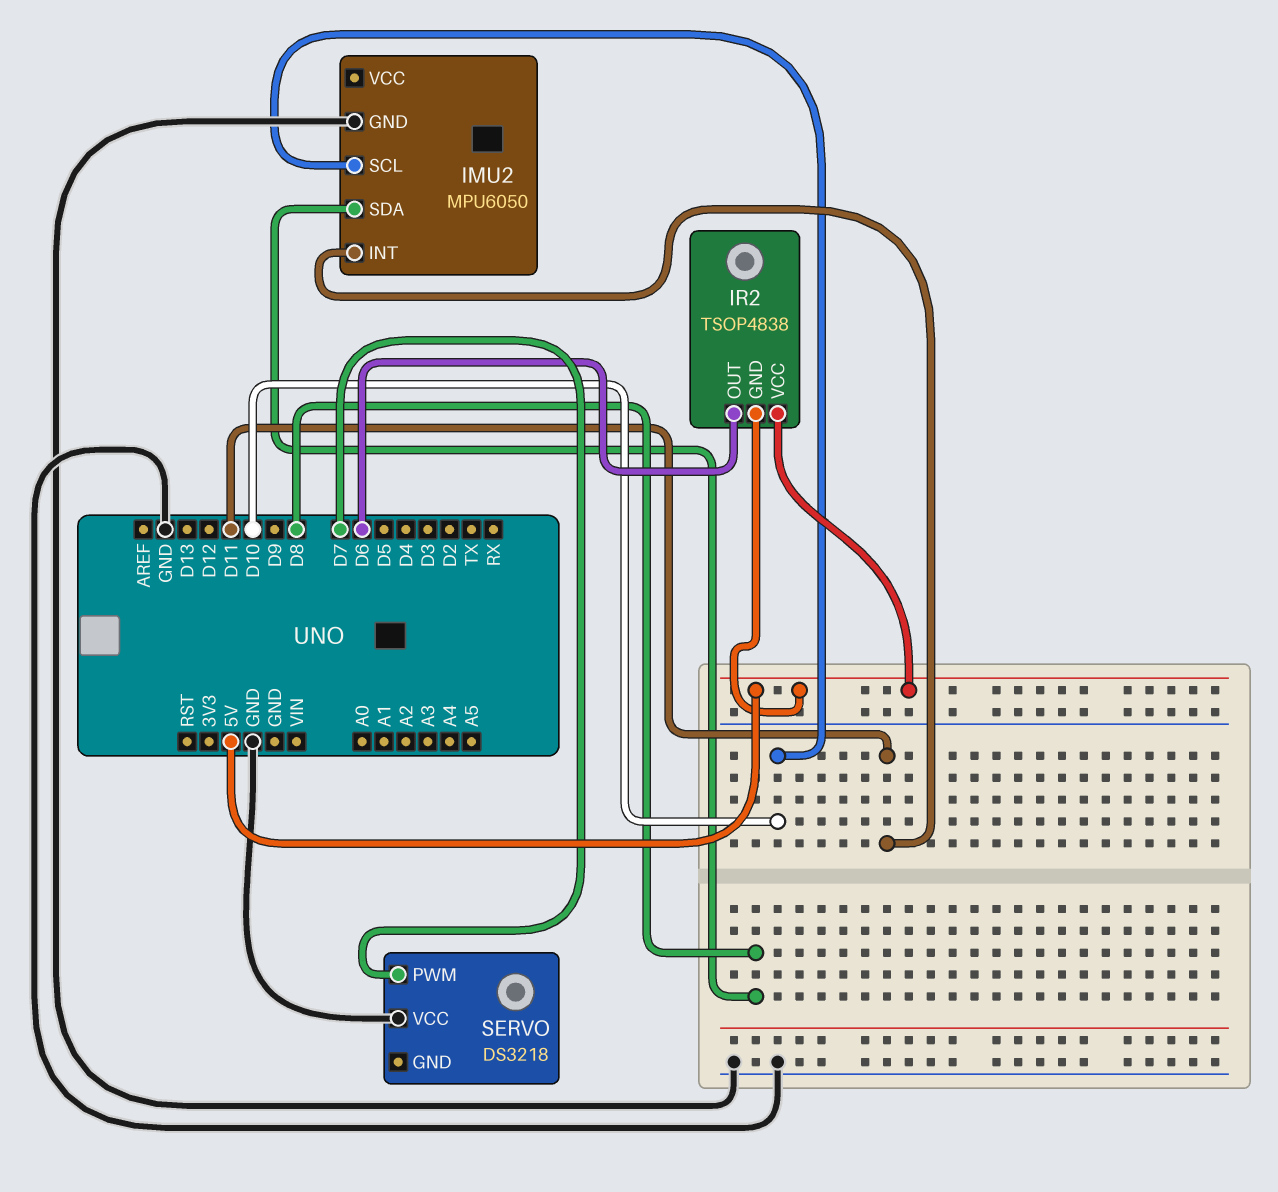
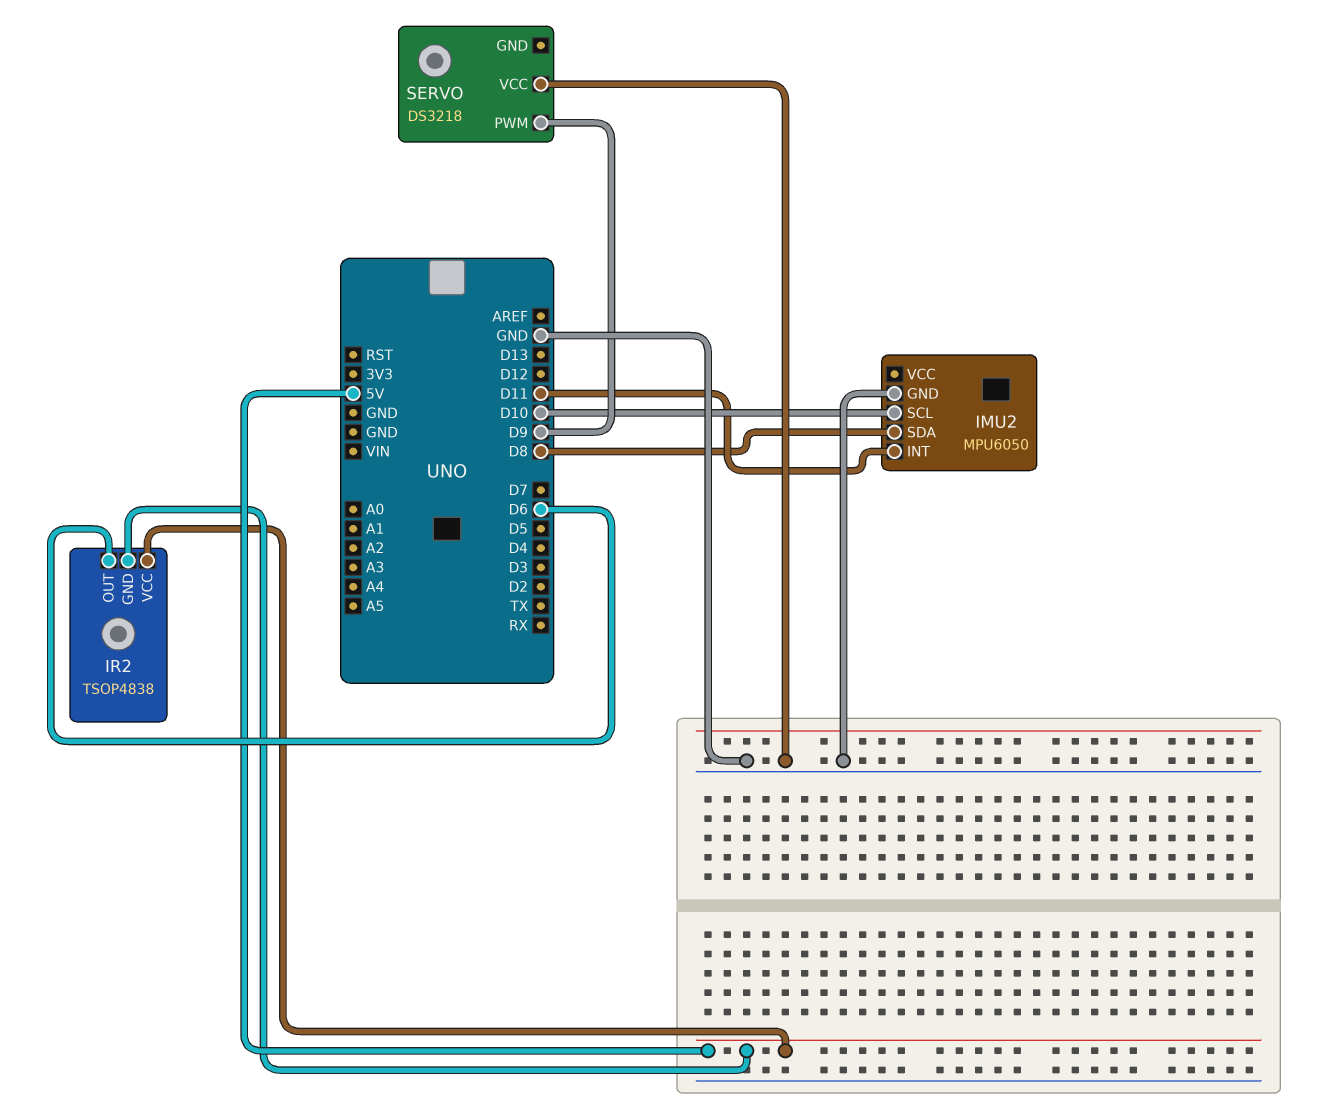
SERVO pin PWM: D7 -> D9

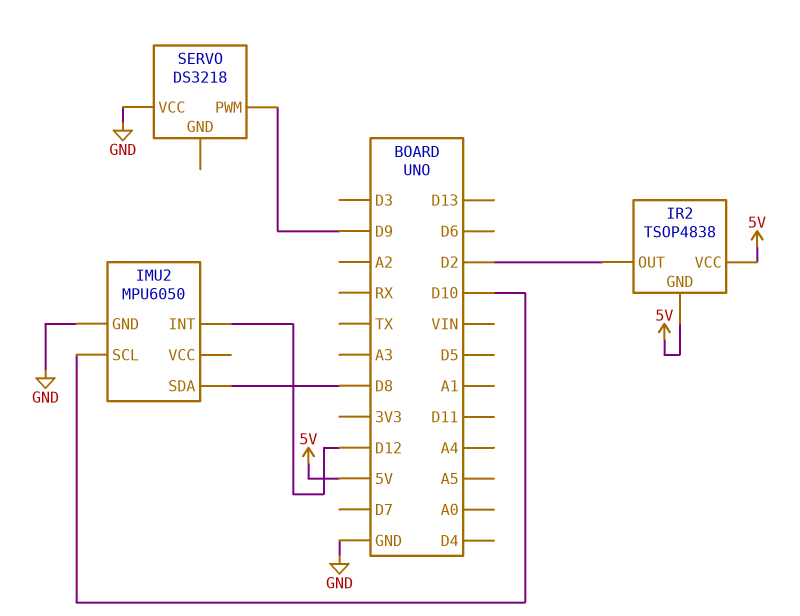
IMU2 pin INT: D11 -> D12
IR2 pin OUT: D6 -> D2

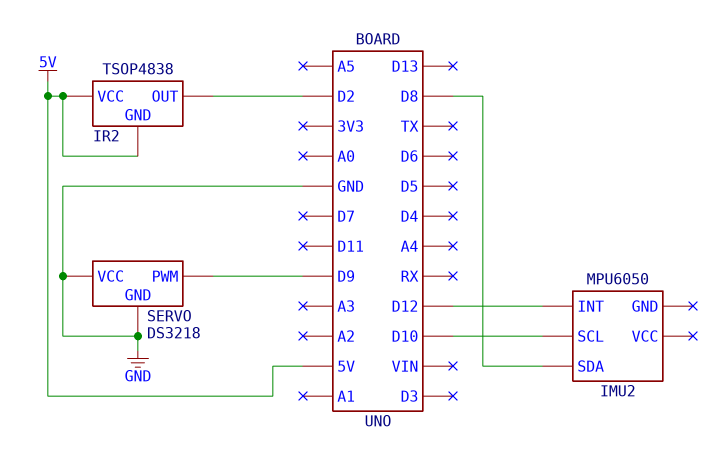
IMU2 pin GND: GND -> none
SERVO pin GND: none -> GND

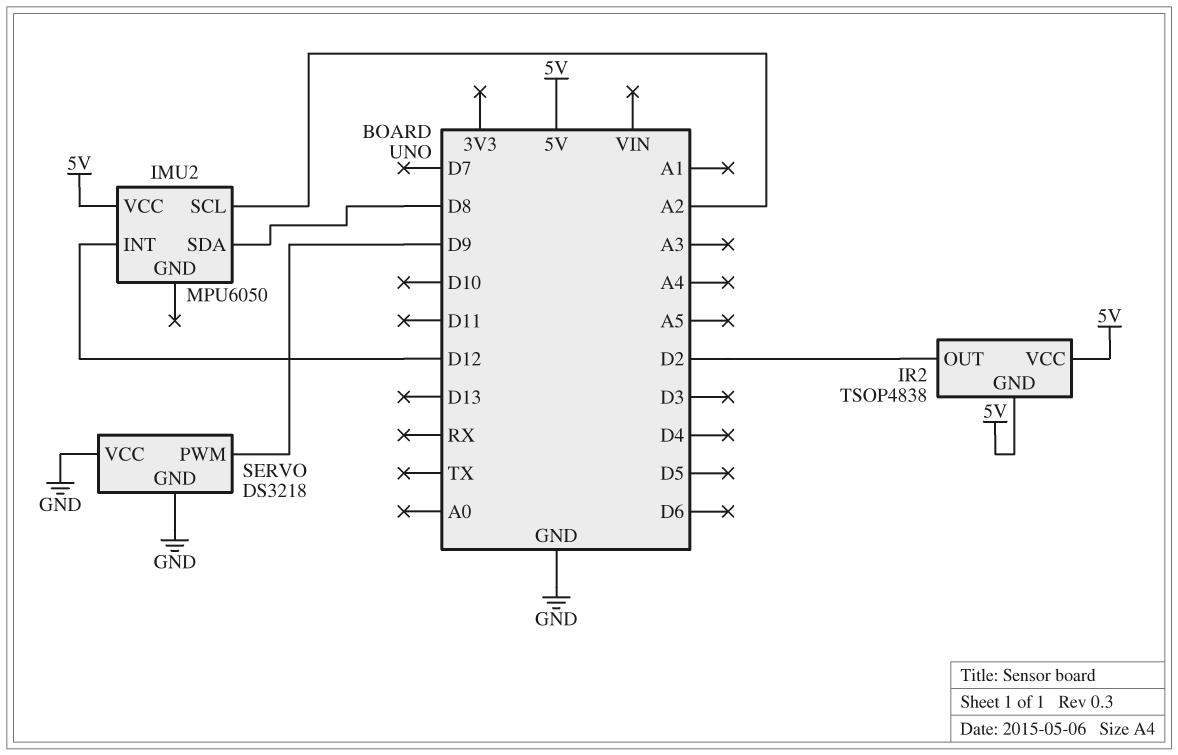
IMU2 pin SCL: D10 -> A2
IMU2 pin VCC: none -> 5V

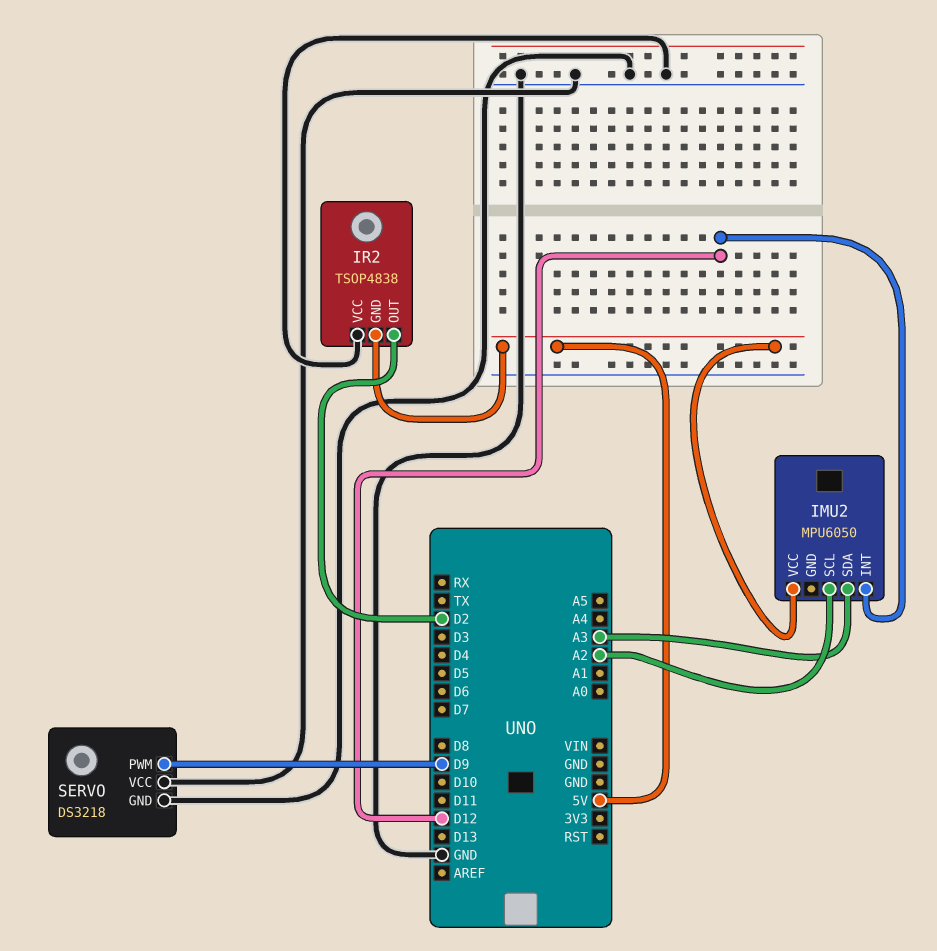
IMU2 pin SDA: D8 -> A3
IR2 pin VCC: 5V -> GND

